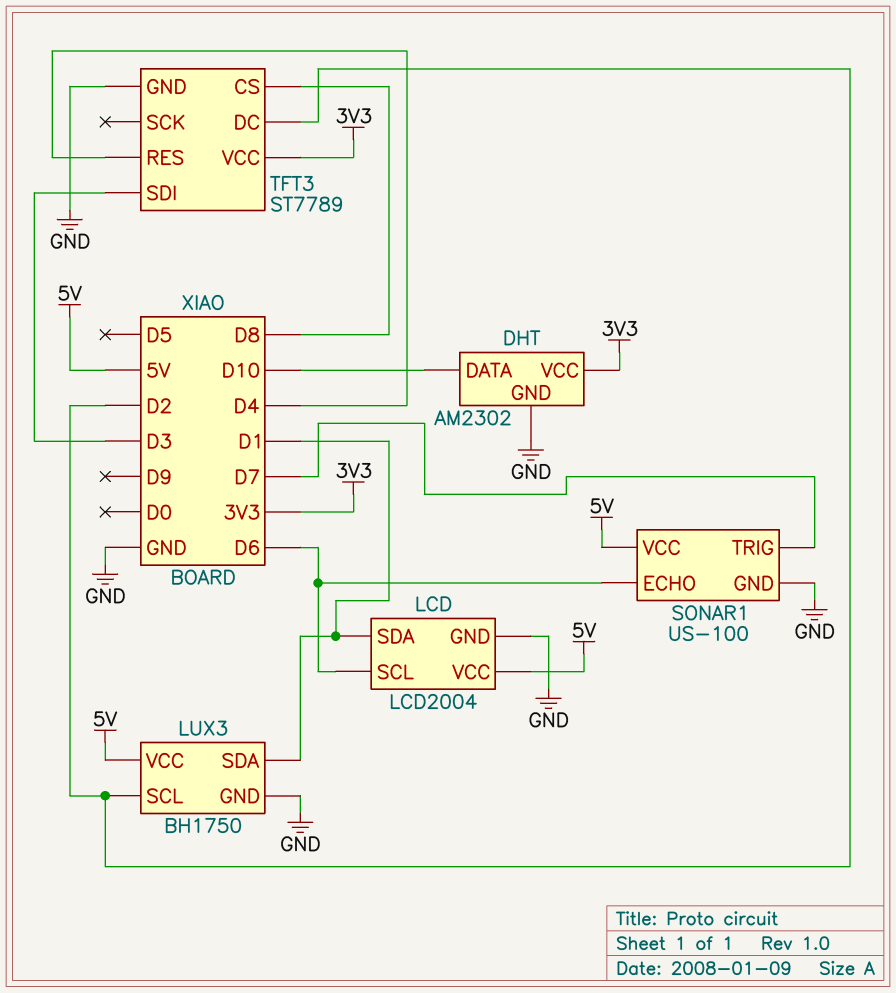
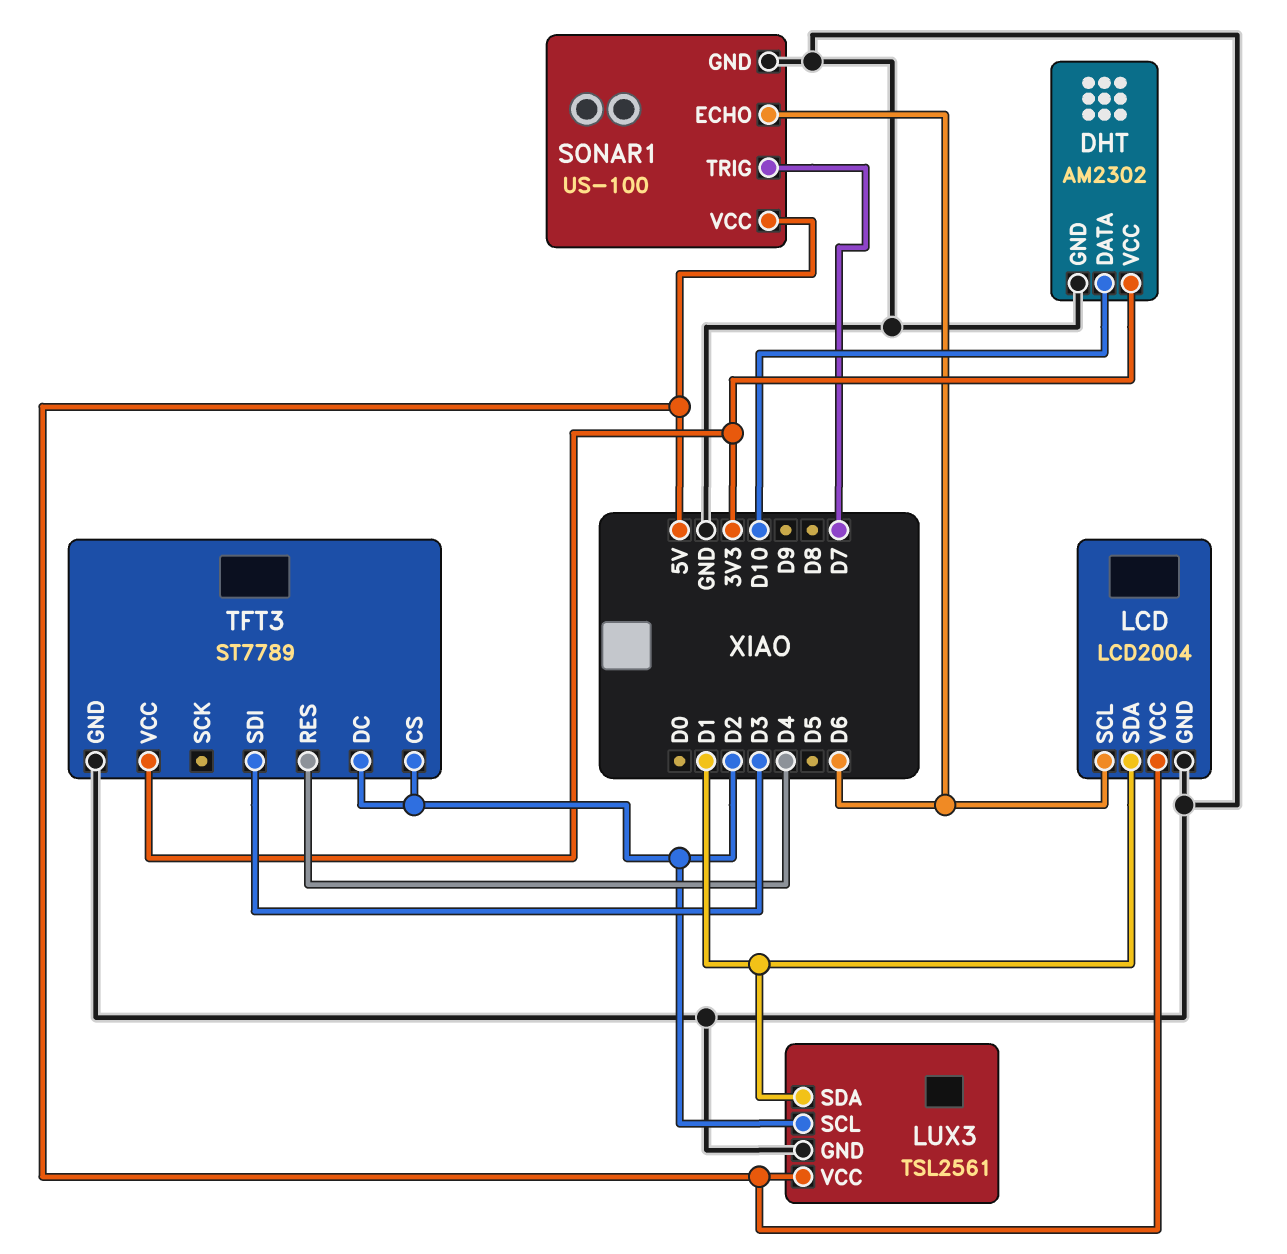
LUX3: BH1750 -> TSL2561
TFT3 pin CS: D8 -> D2

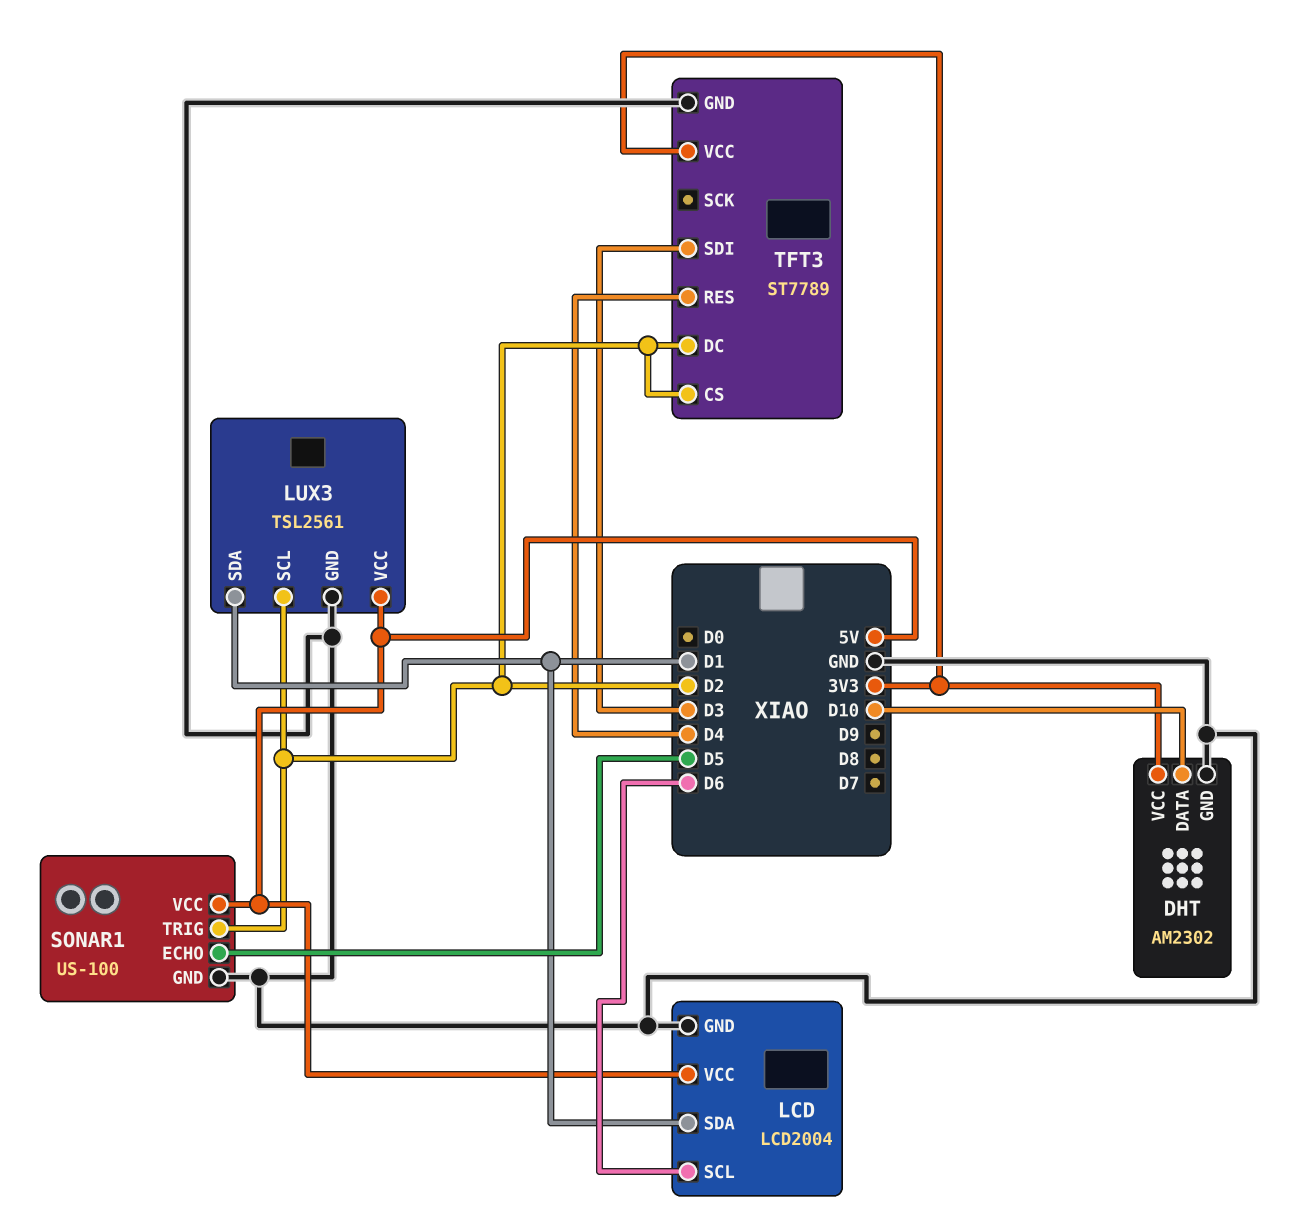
SONAR1 pin ECHO: D6 -> D5
SONAR1 pin TRIG: D7 -> D2

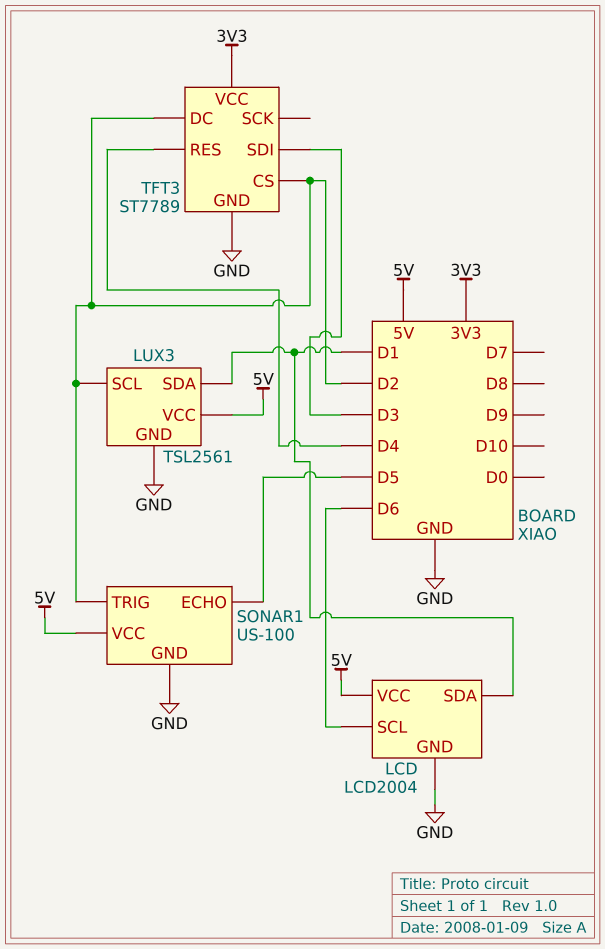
DHT: AM2302 -> none
DHT pin DATA: D10 -> none
DHT pin GND: GND -> none
DHT pin VCC: 3V3 -> none

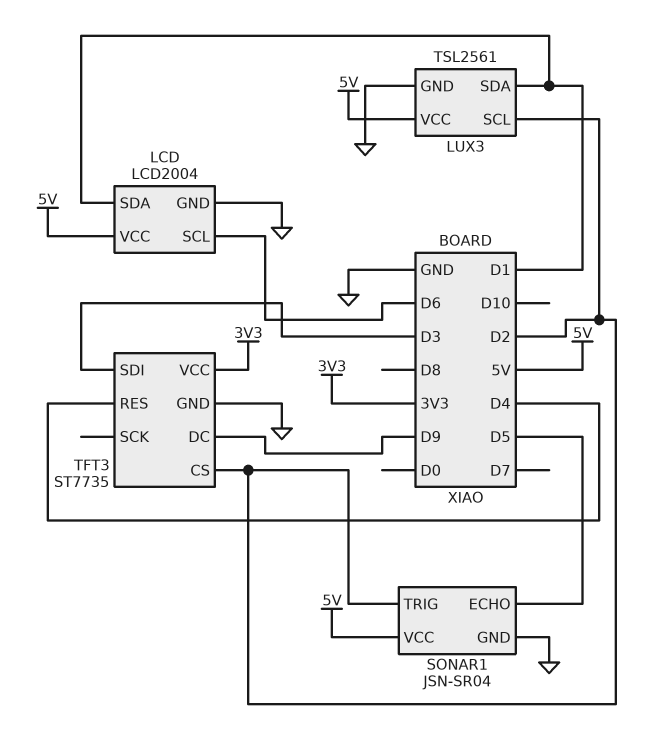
SONAR1: US-100 -> JSN-SR04
TFT3: ST7789 -> ST7735
TFT3 pin DC: D2 -> D9

